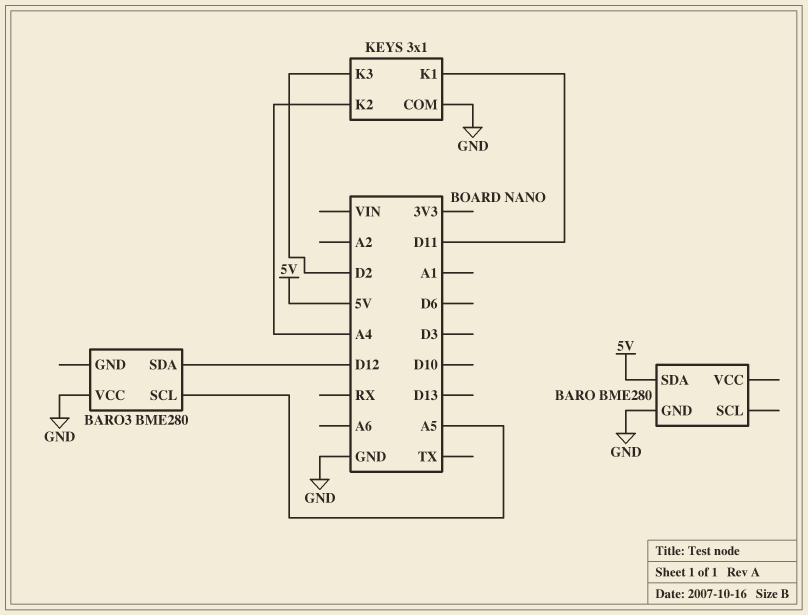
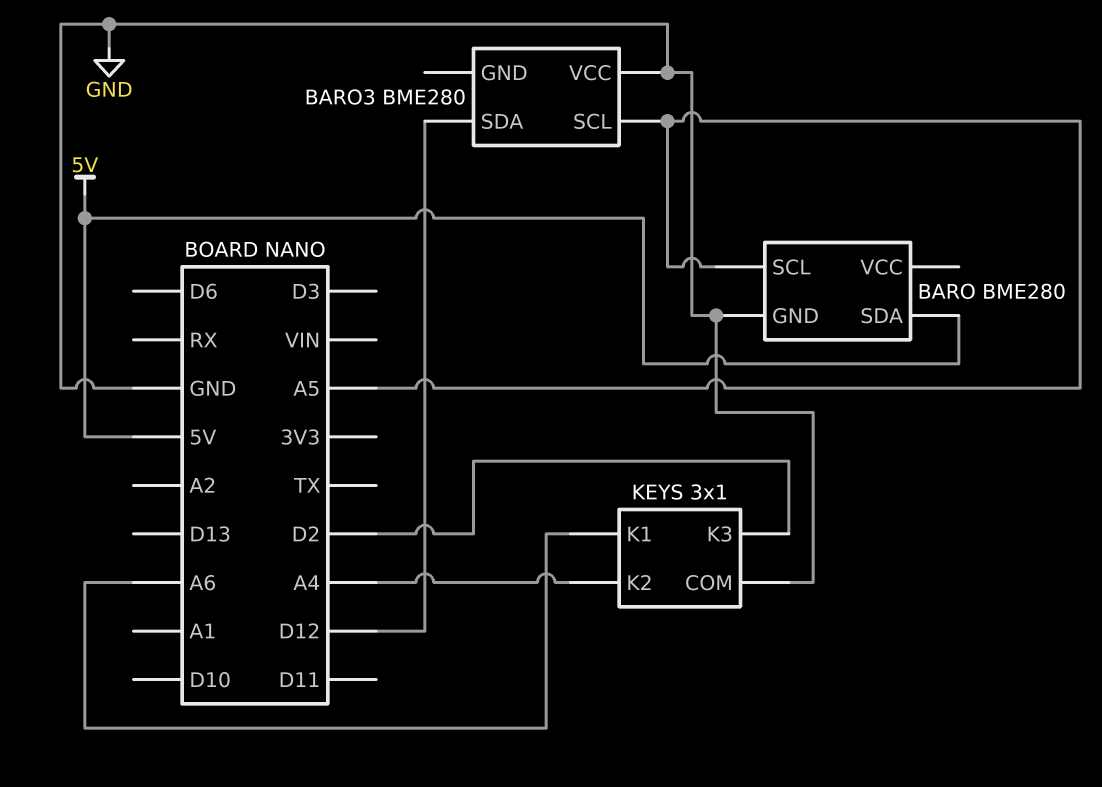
BARO pin SCL: none -> A5
KEYS pin K1: D11 -> A6

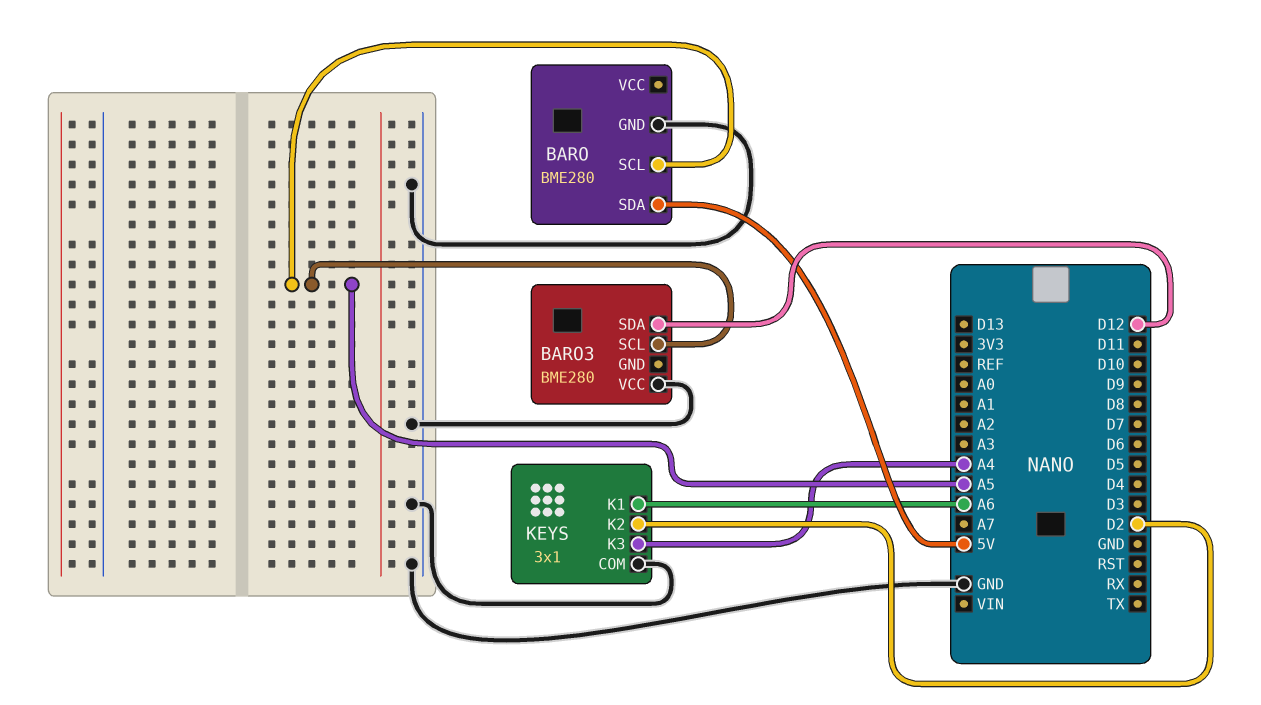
KEYS pin K2: A4 -> D2
KEYS pin K3: D2 -> A4

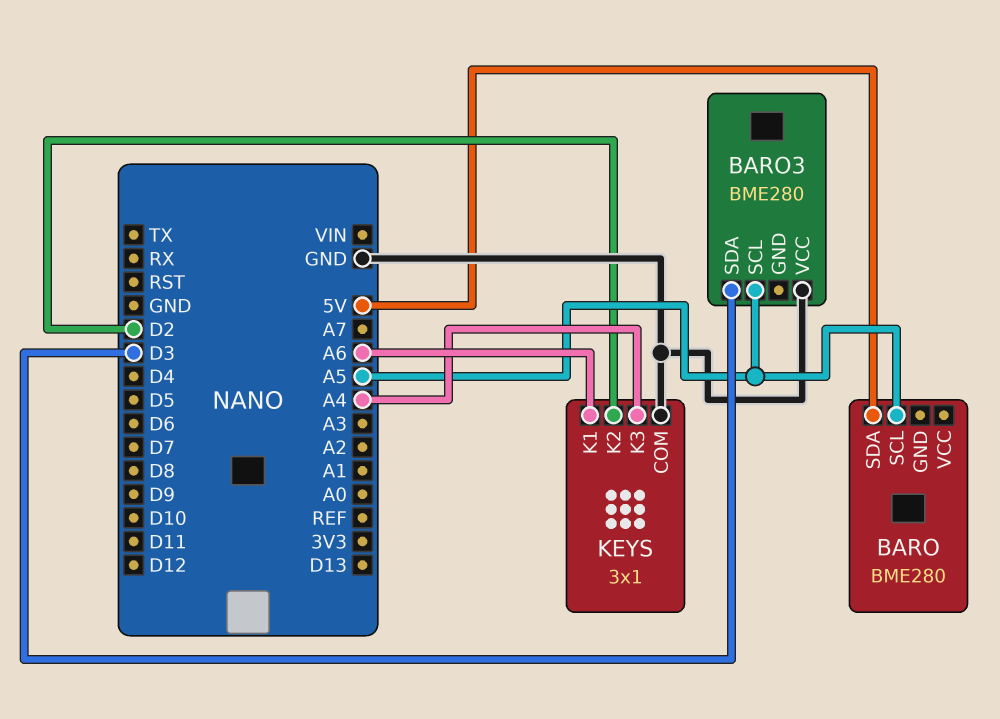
BARO pin GND: GND -> none
BARO3 pin SDA: D12 -> D3

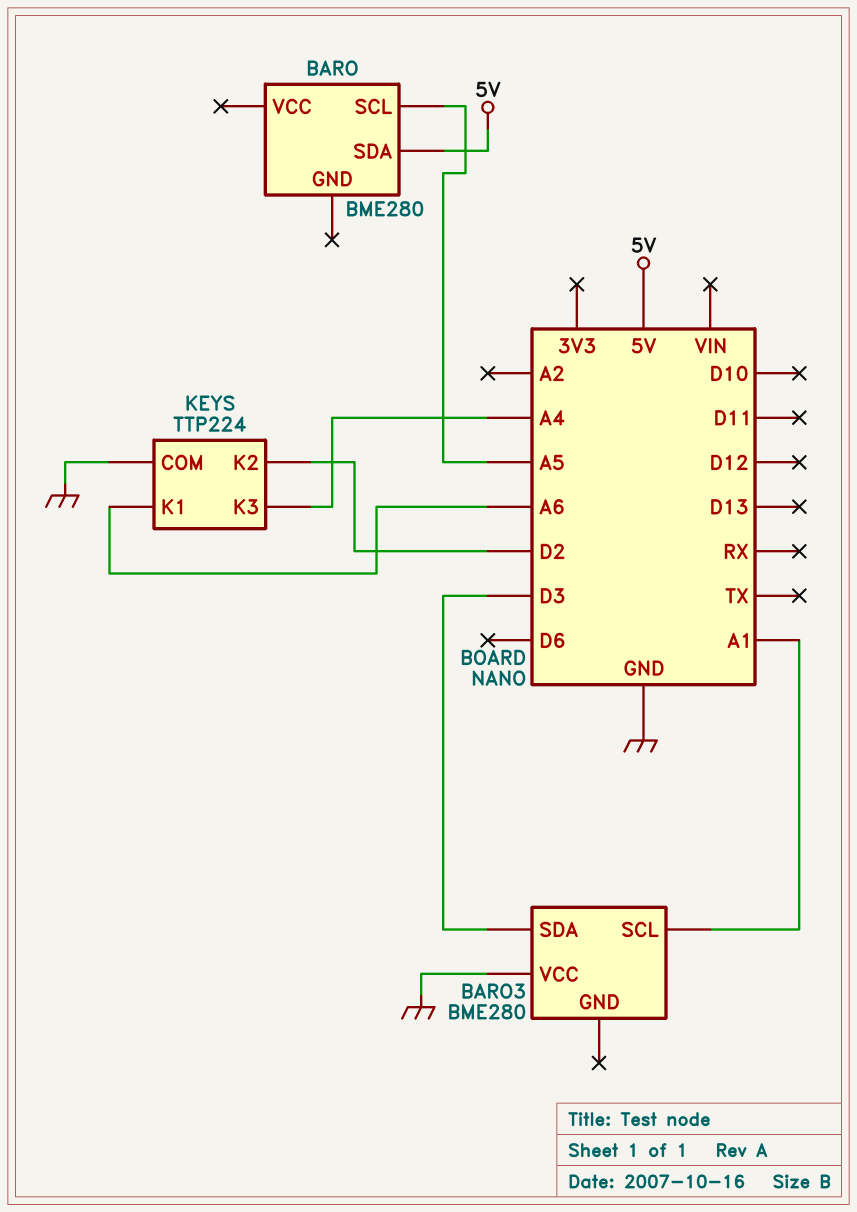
BARO3 pin SCL: A5 -> A1
KEYS: 3x1 -> TTP224

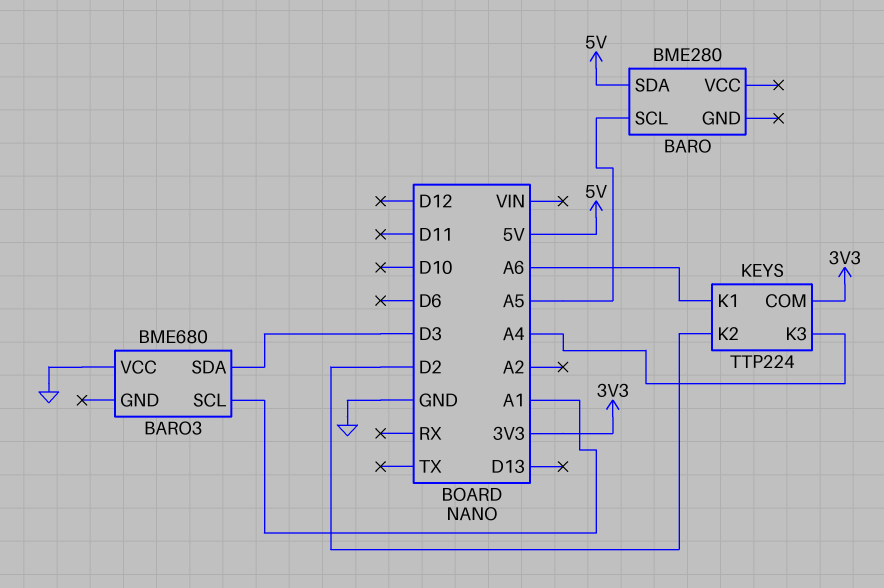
BARO3: BME280 -> BME680
KEYS pin COM: GND -> 3V3

